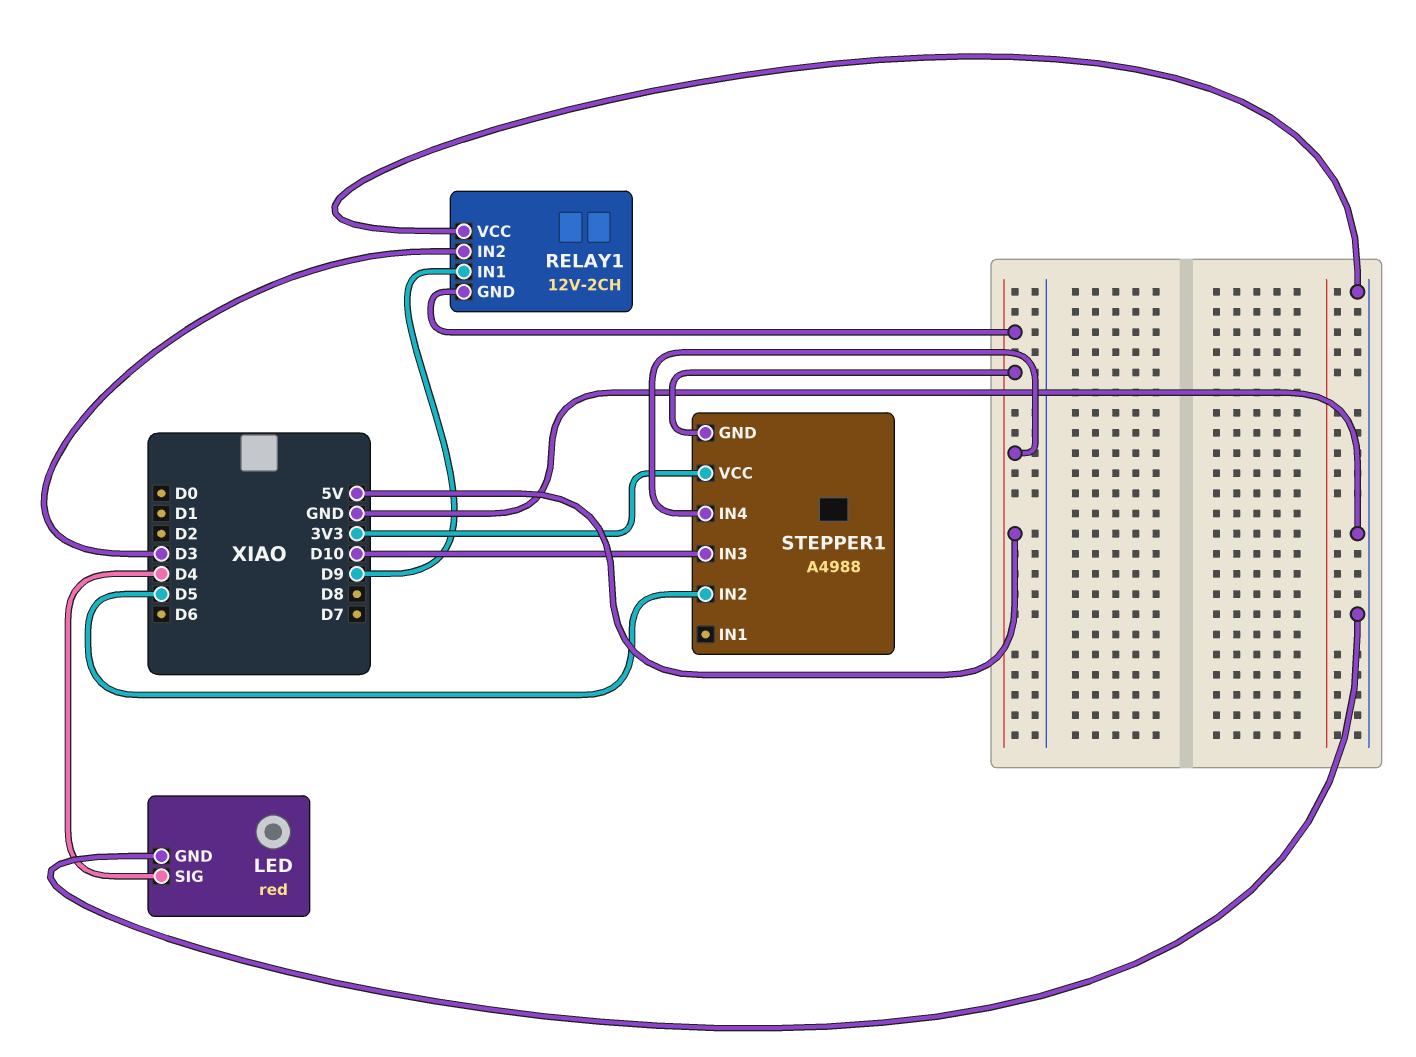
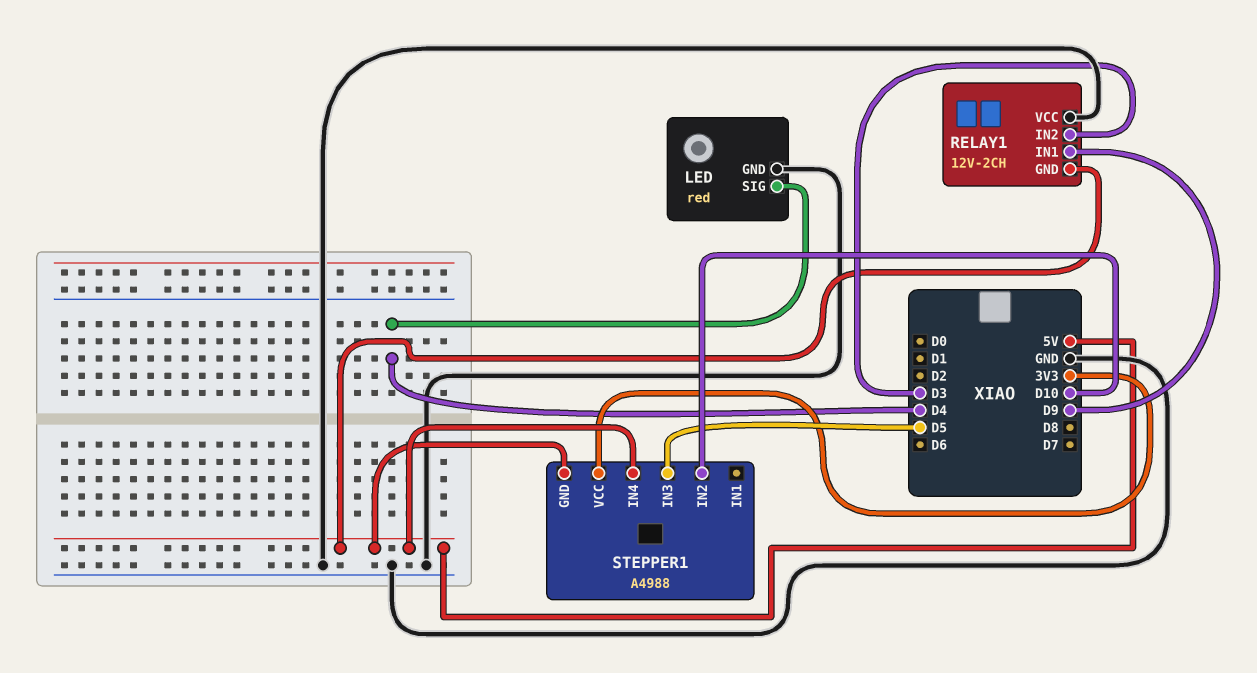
STEPPER1 pin IN2: D5 -> D10
STEPPER1 pin IN3: D10 -> D5

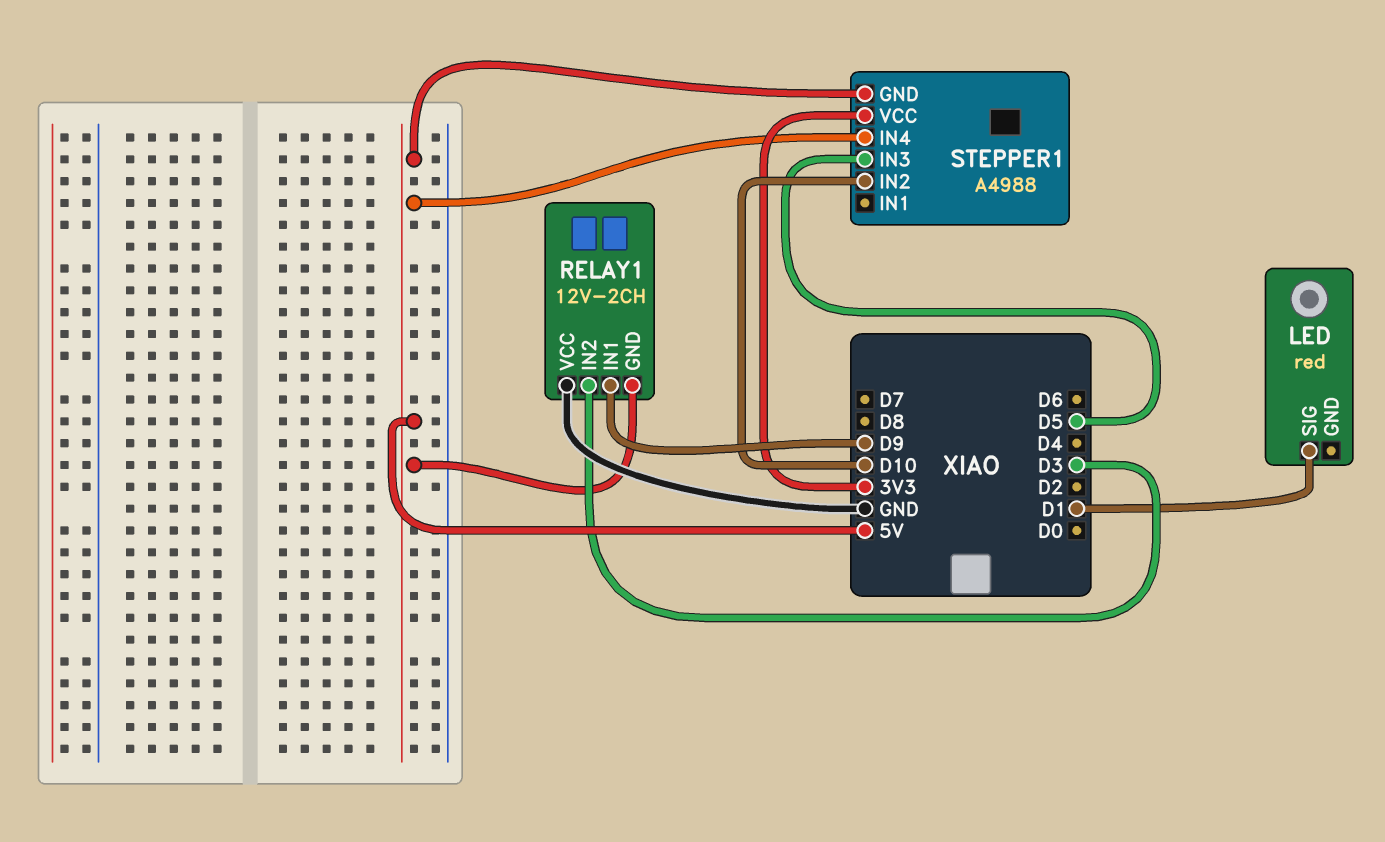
LED pin GND: GND -> none
LED pin SIG: D4 -> D1

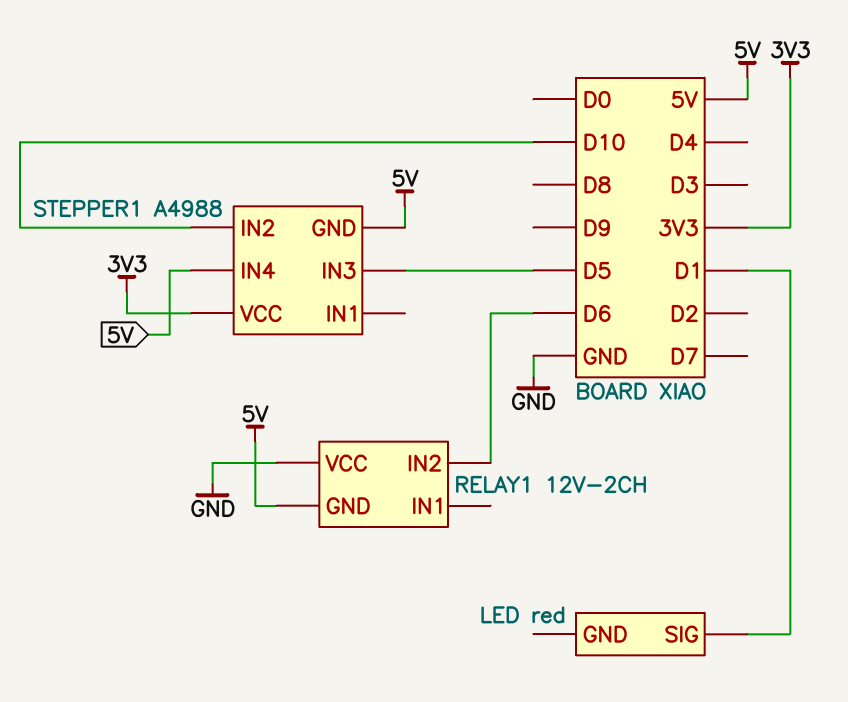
RELAY1 pin IN1: D9 -> none
RELAY1 pin IN2: D3 -> D6

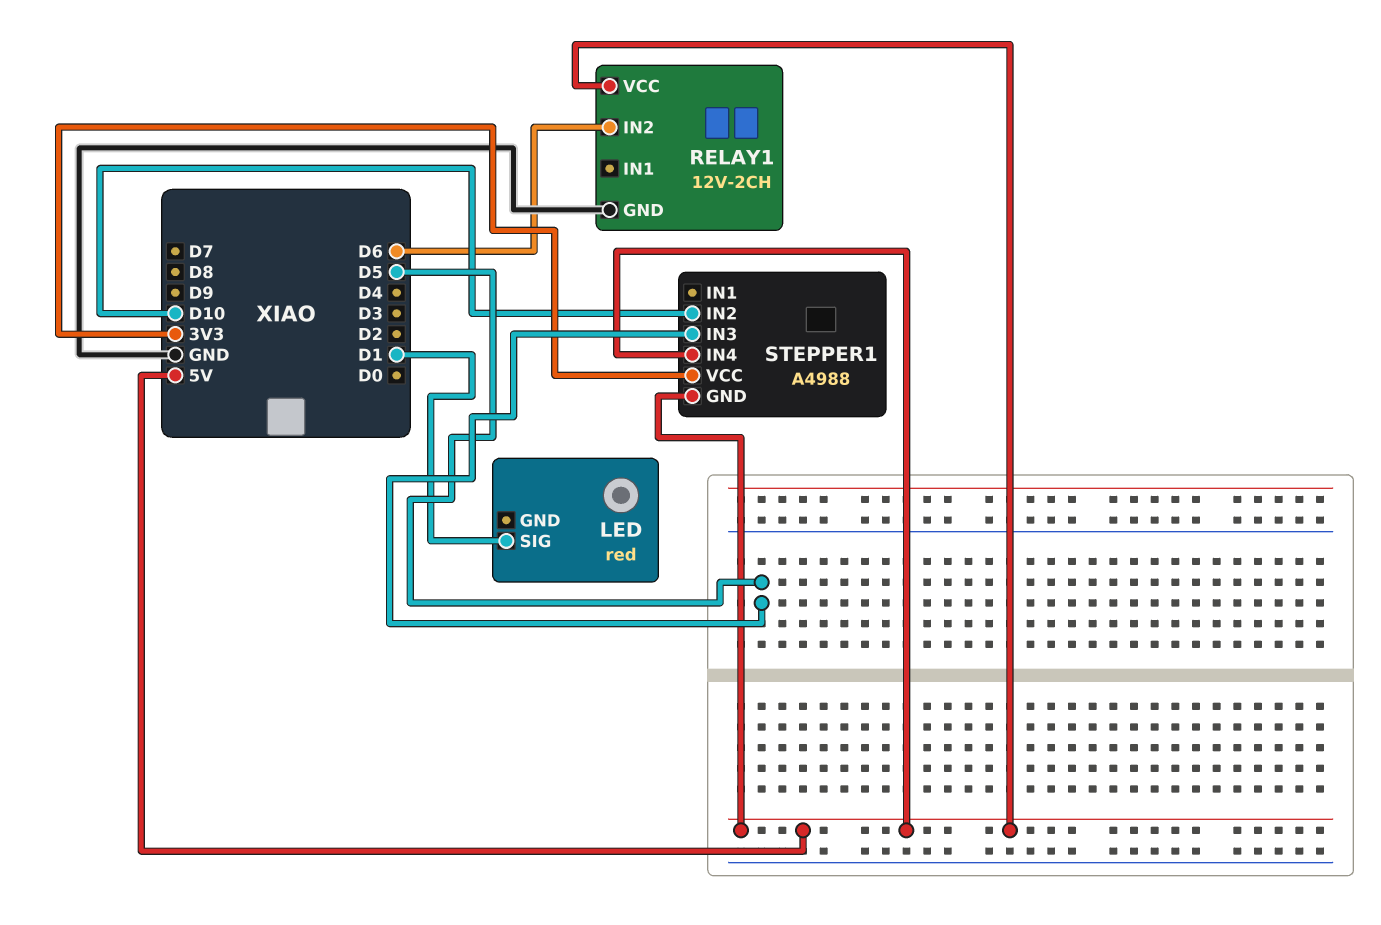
RELAY1 pin GND: 5V -> GND
RELAY1 pin VCC: GND -> 5V

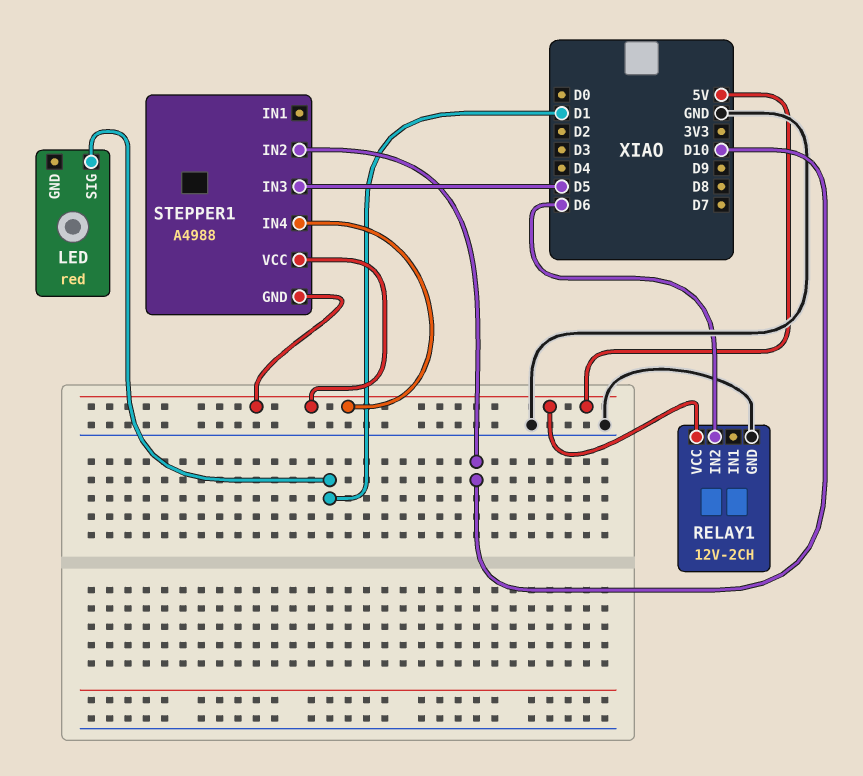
STEPPER1 pin VCC: 3V3 -> 5V

